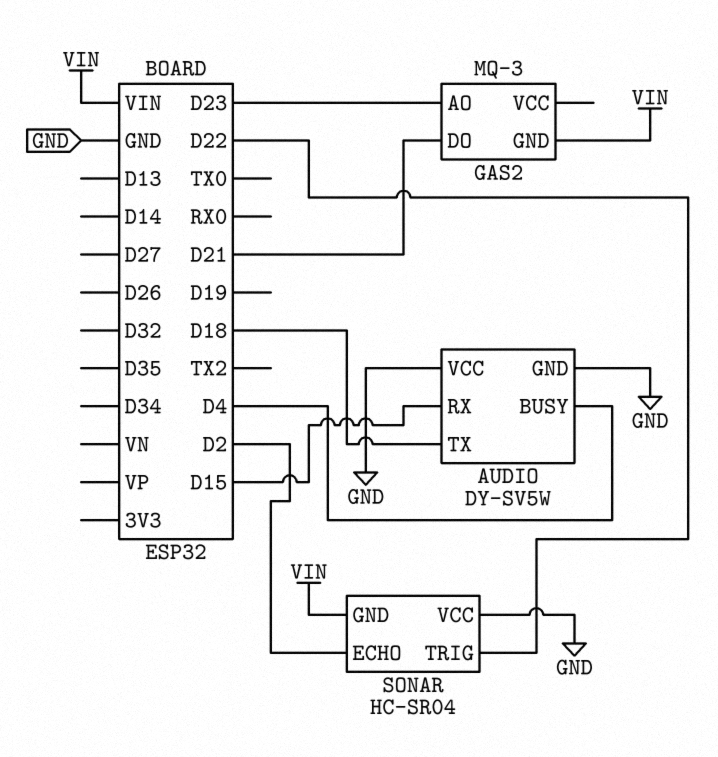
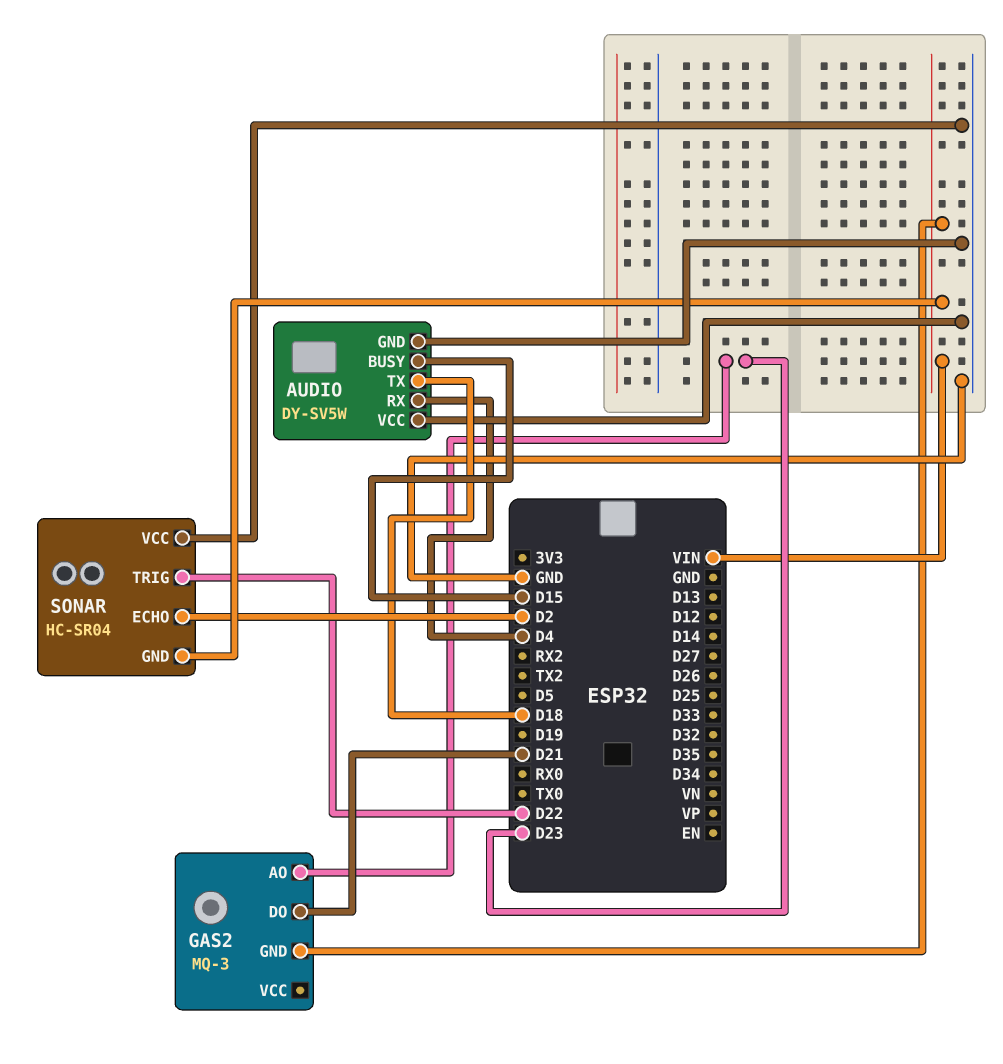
AUDIO pin BUSY: D4 -> D15
AUDIO pin RX: D15 -> D4

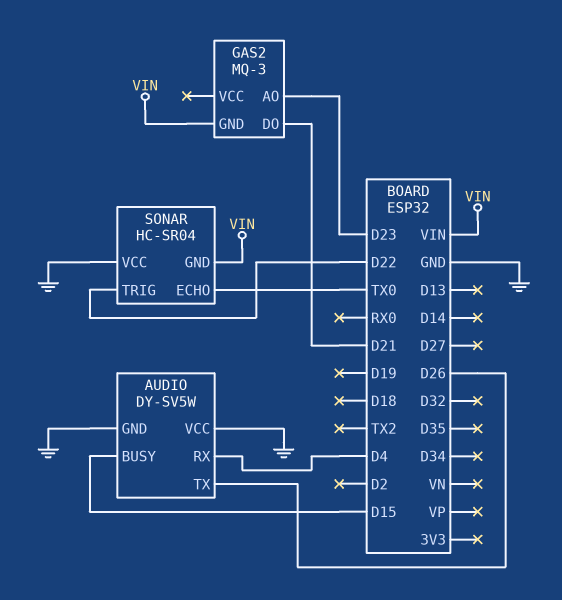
AUDIO pin TX: D18 -> D26
SONAR pin ECHO: D2 -> TX0

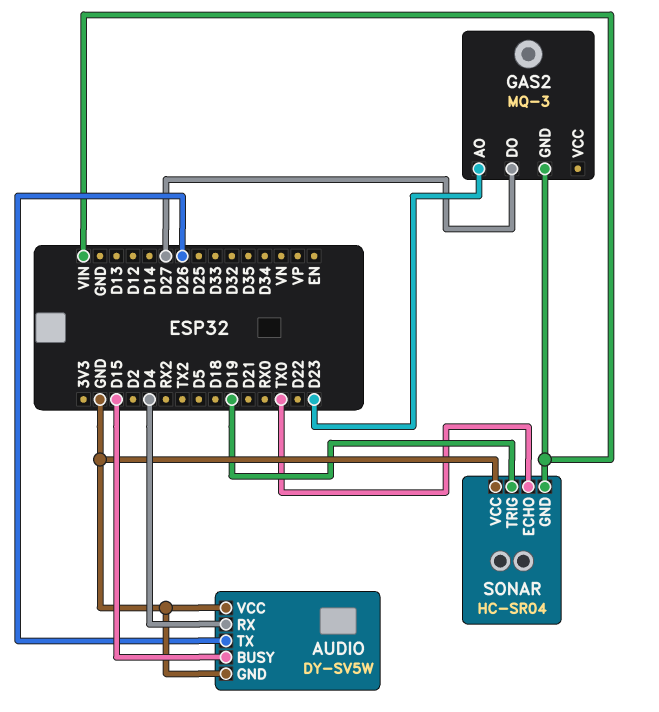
GAS2 pin DO: D21 -> D27
SONAR pin TRIG: D22 -> D19

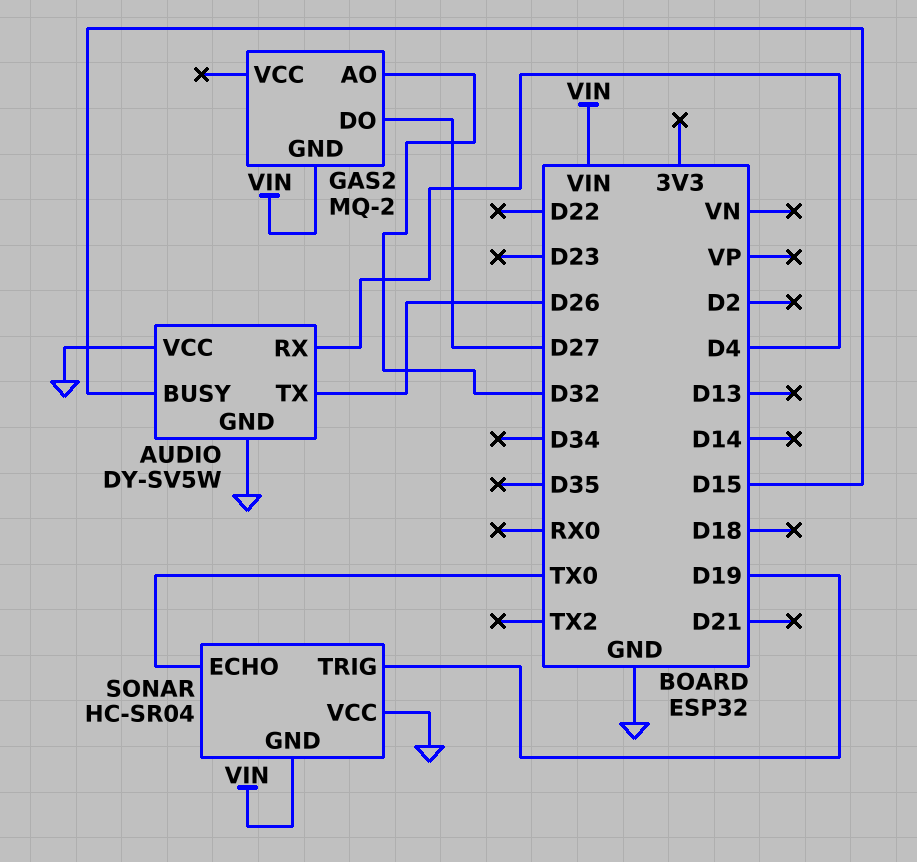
GAS2: MQ-3 -> MQ-2
GAS2 pin AO: D23 -> D32

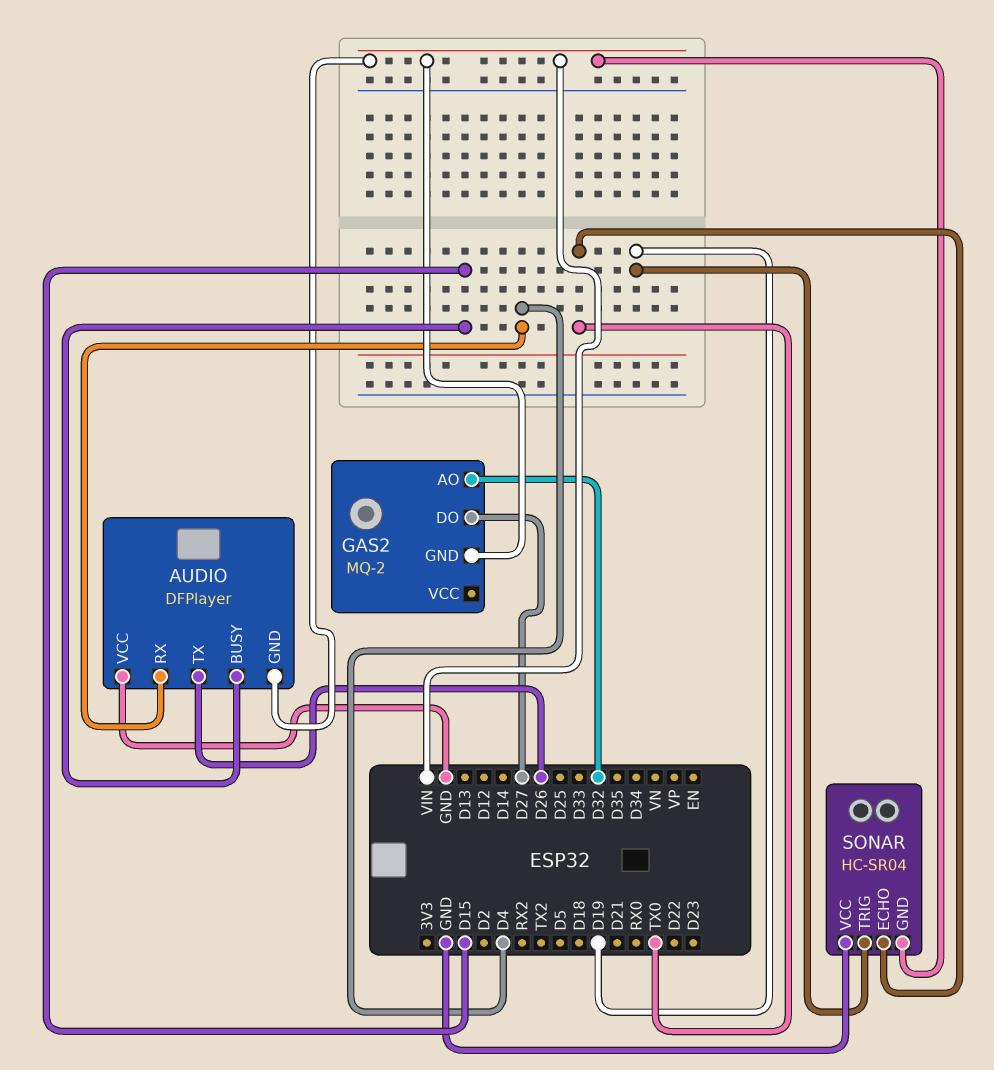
AUDIO: DY-SV5W -> DFPlayer
AUDIO pin GND: GND -> VIN

